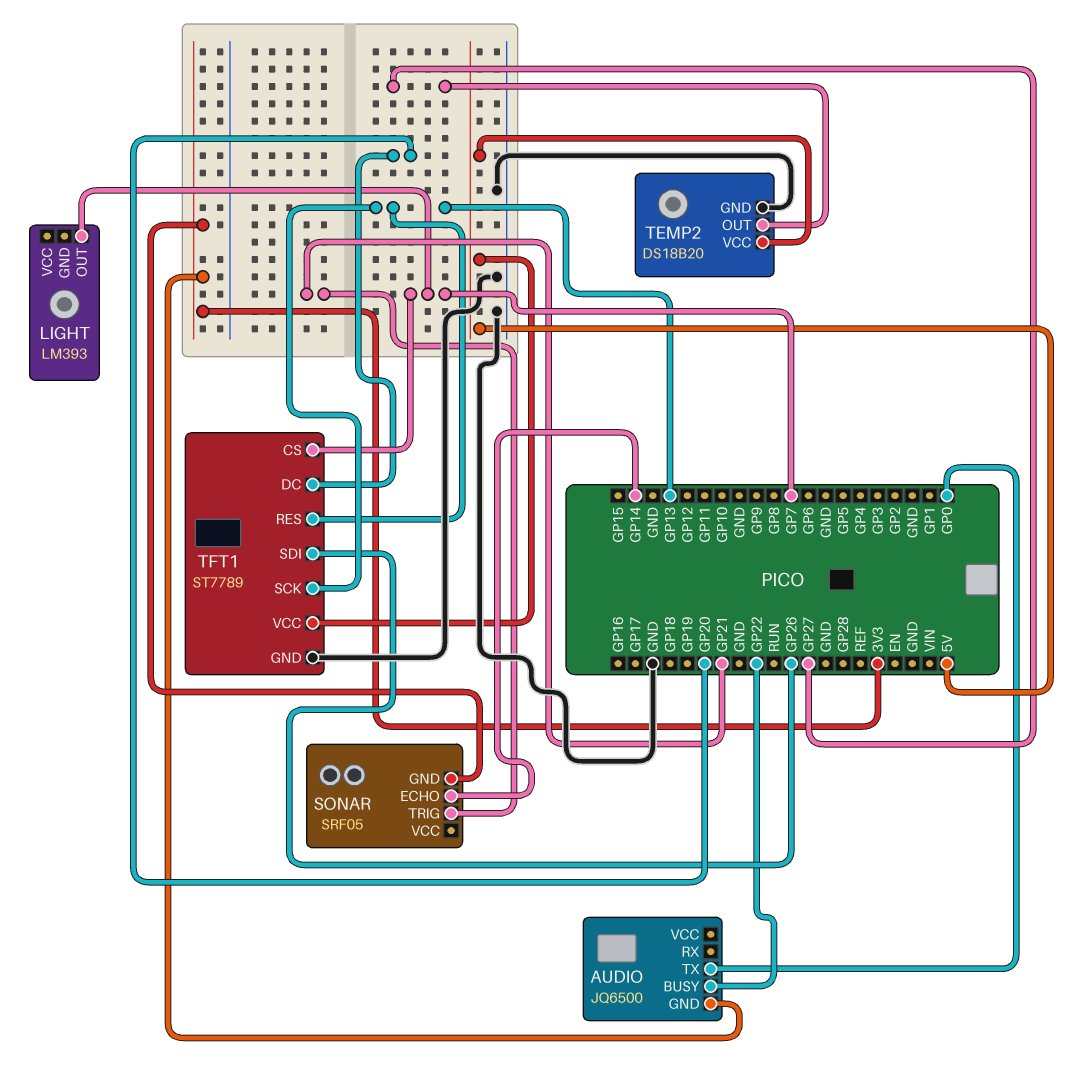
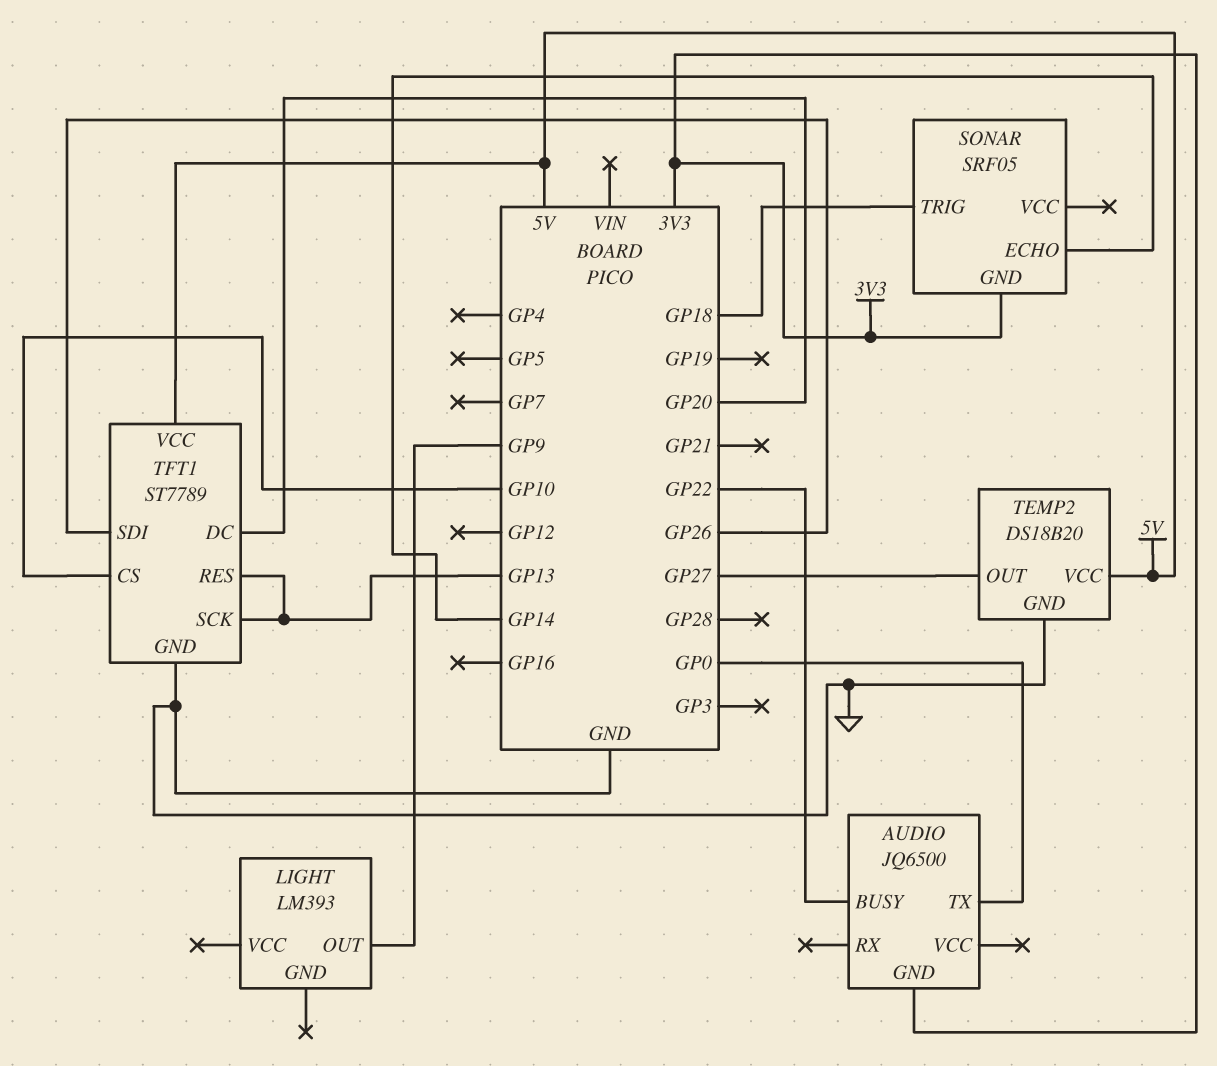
LIGHT pin OUT: GP7 -> GP9
SONAR pin TRIG: GP21 -> GP18
TFT1 pin CS: GP7 -> GP10

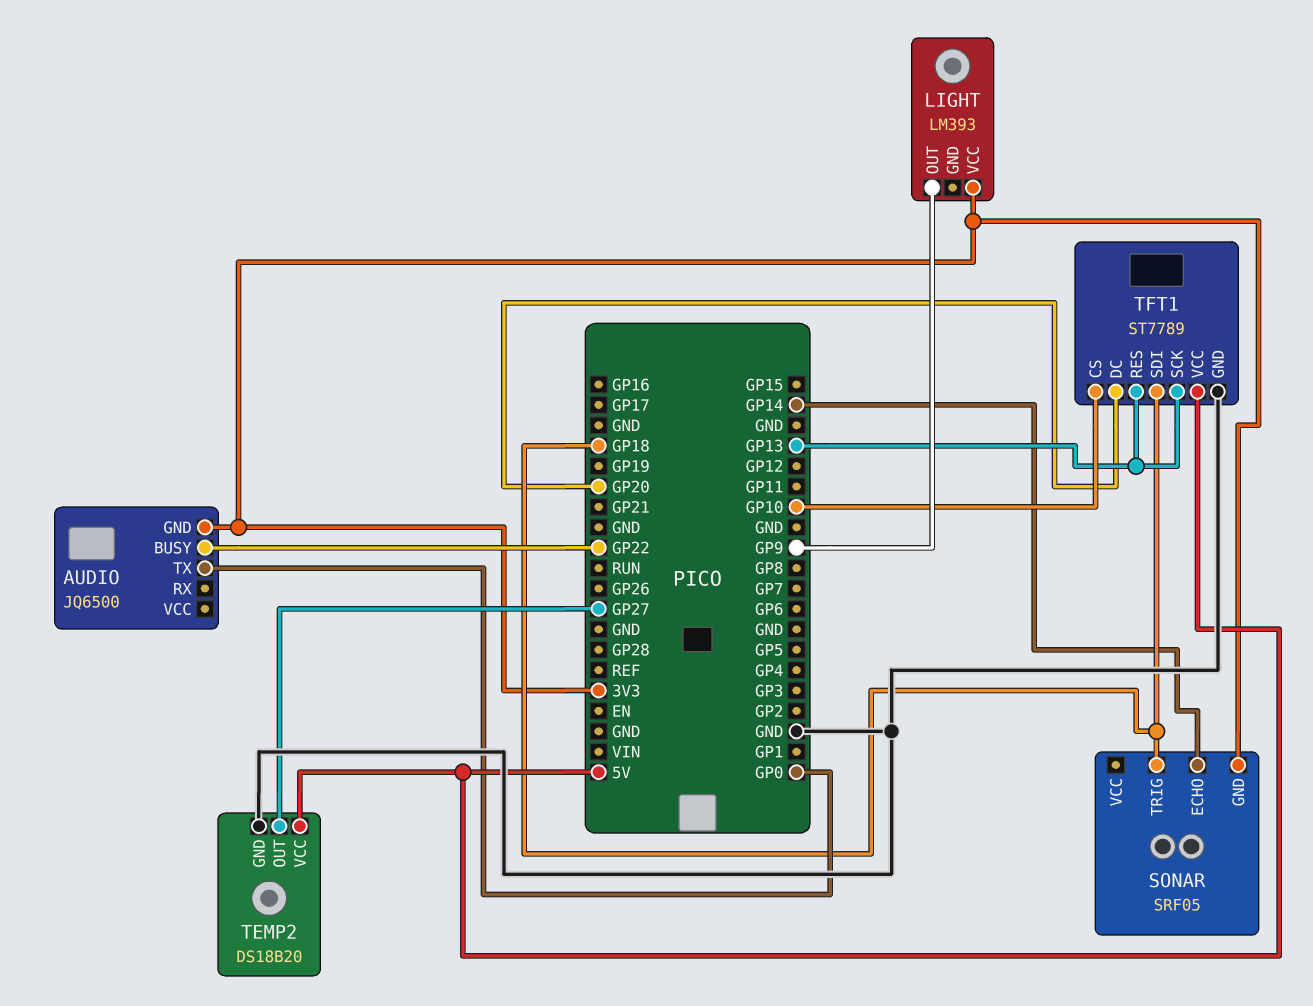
LIGHT pin VCC: none -> 3V3
TFT1 pin SDI: GP26 -> GP18

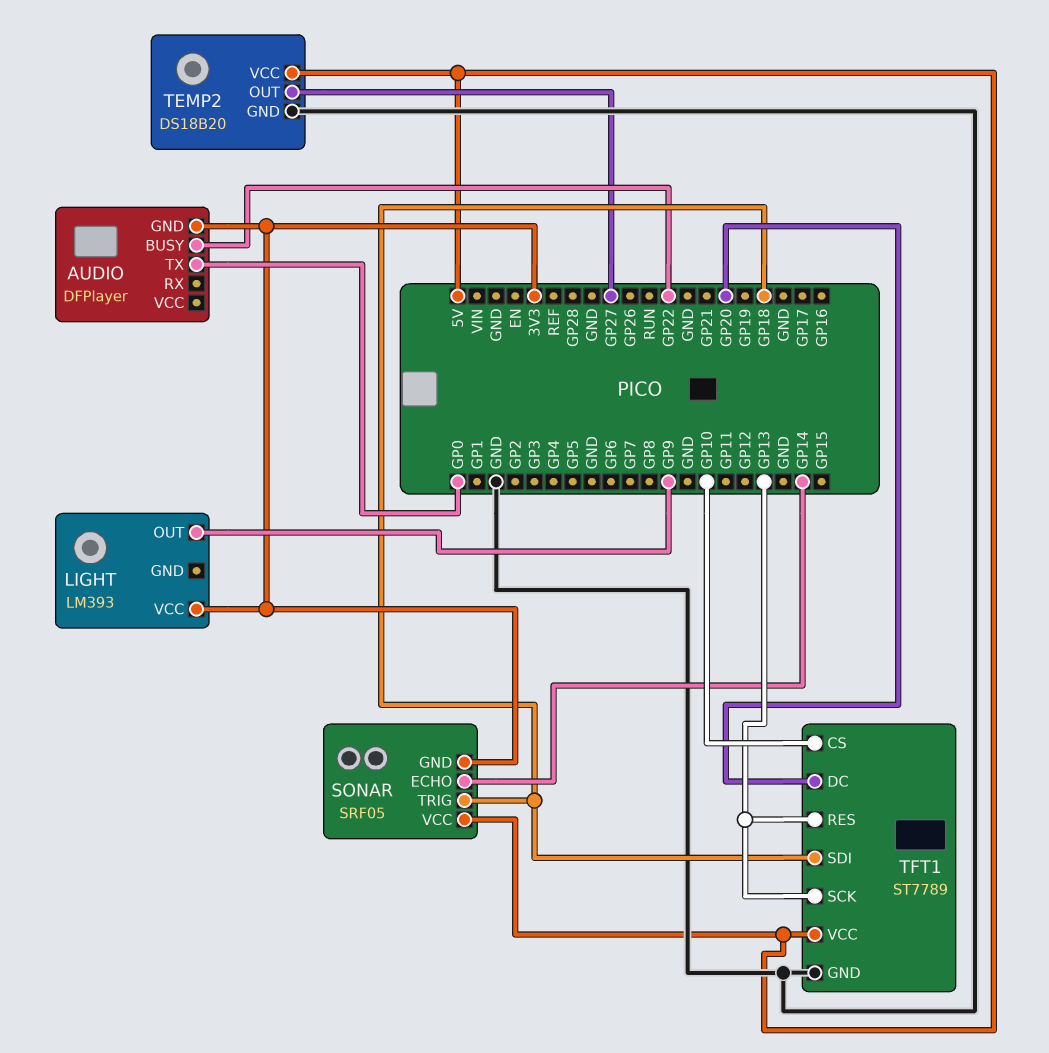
AUDIO: JQ6500 -> DFPlayer
SONAR pin VCC: none -> 5V

